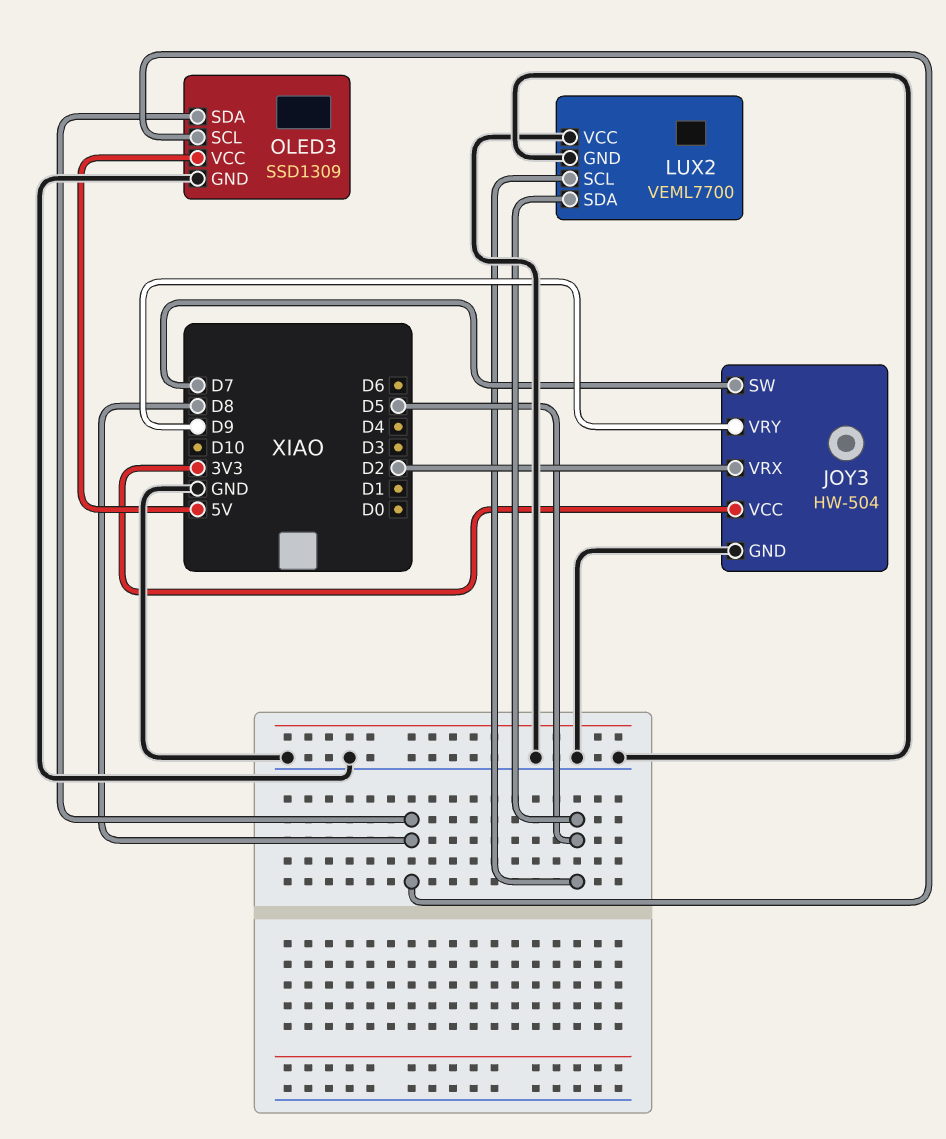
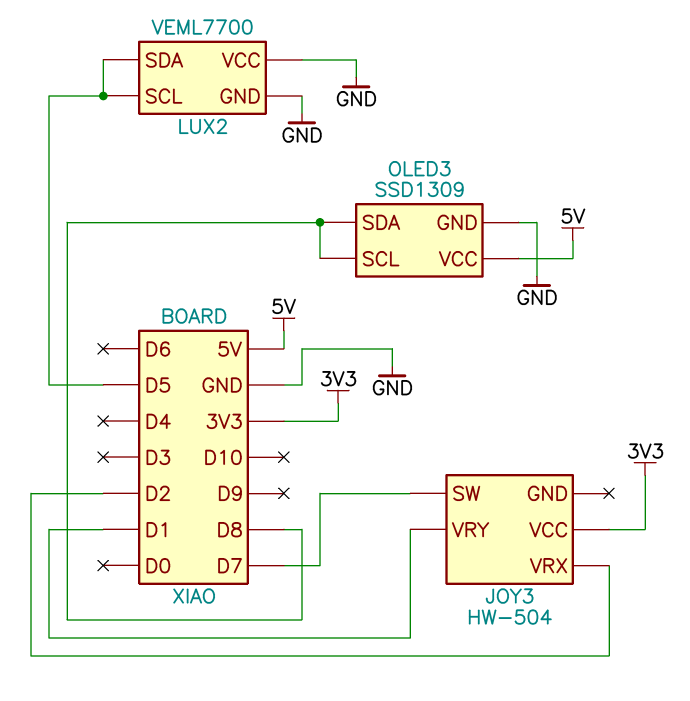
JOY3 pin GND: GND -> none
JOY3 pin VRY: D9 -> D1

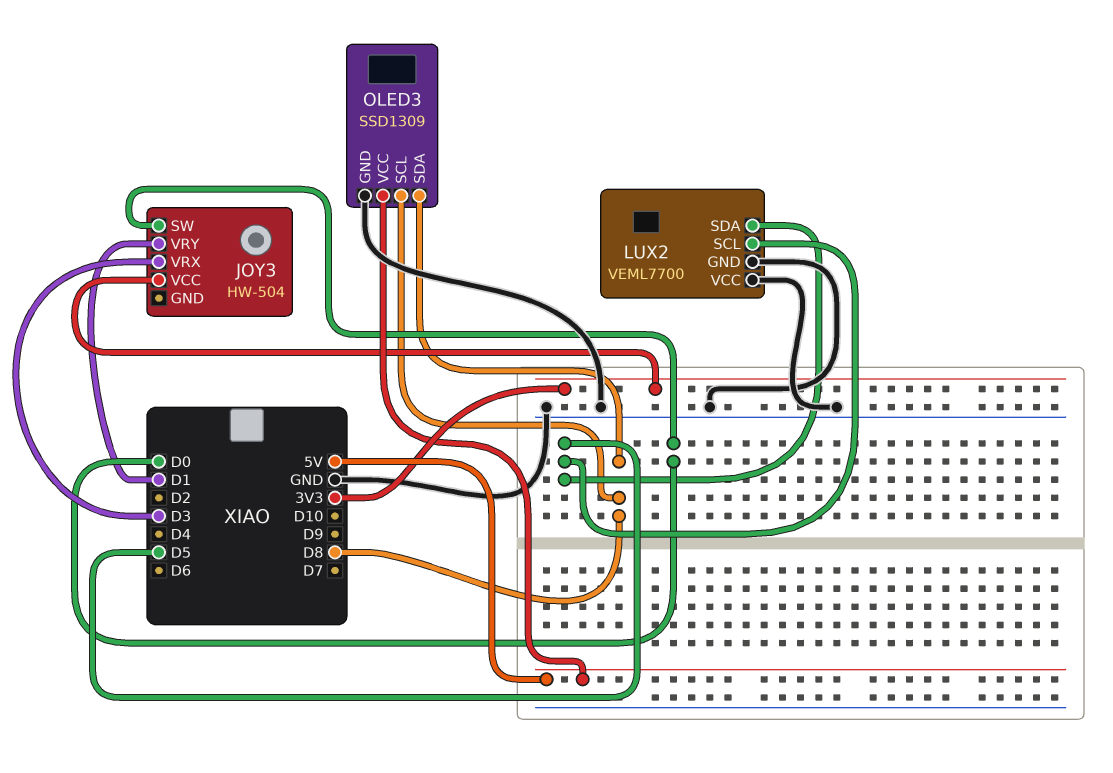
JOY3 pin SW: D7 -> D0
JOY3 pin VRX: D2 -> D3

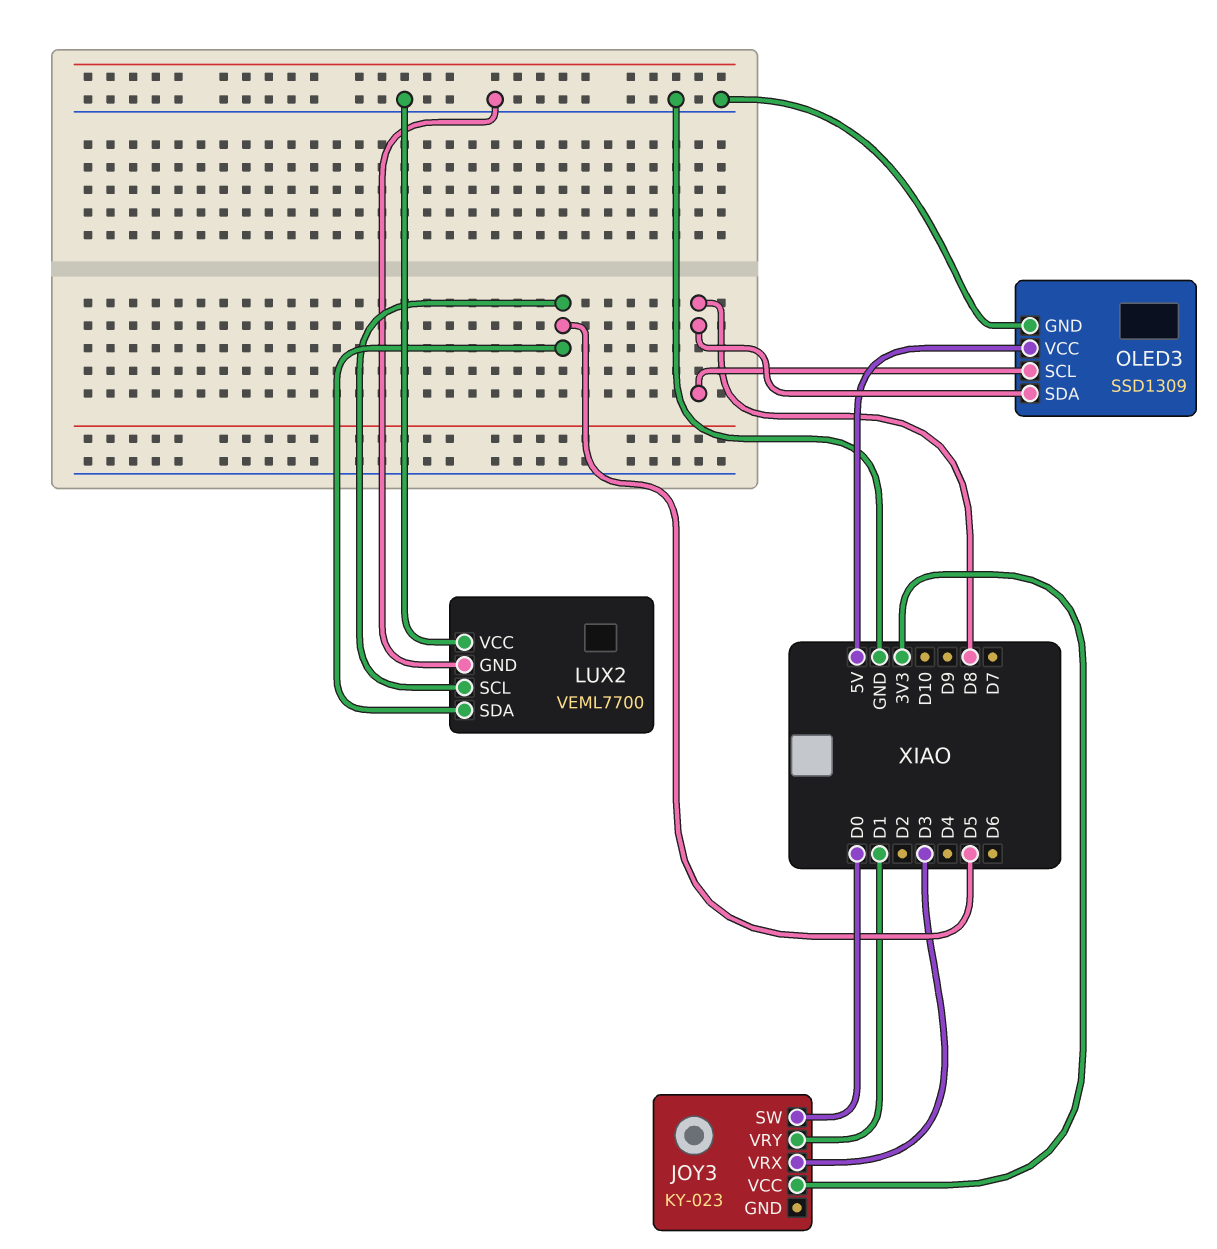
JOY3: HW-504 -> KY-023

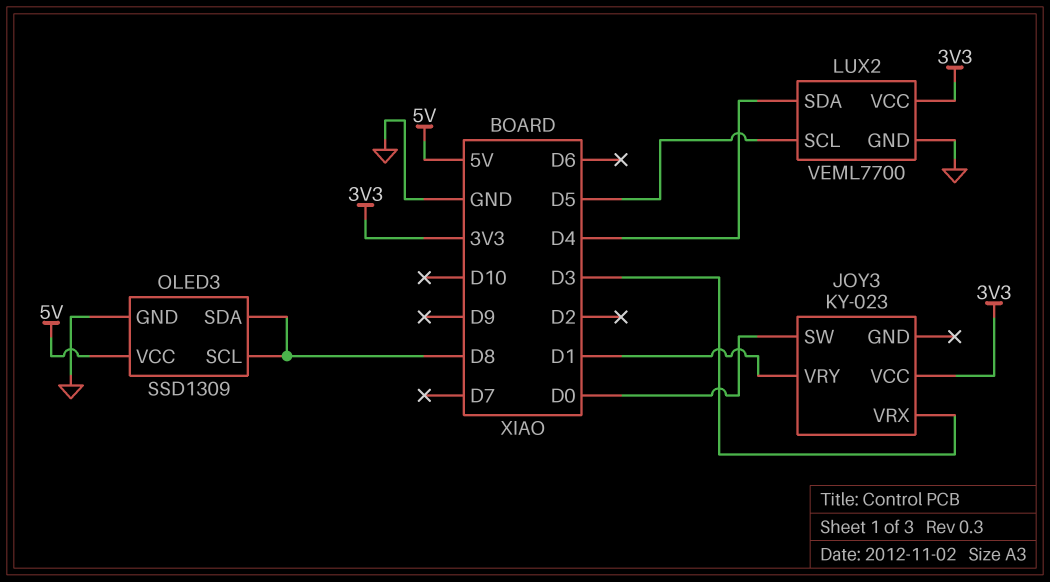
LUX2 pin SDA: D5 -> D4
LUX2 pin VCC: GND -> 3V3

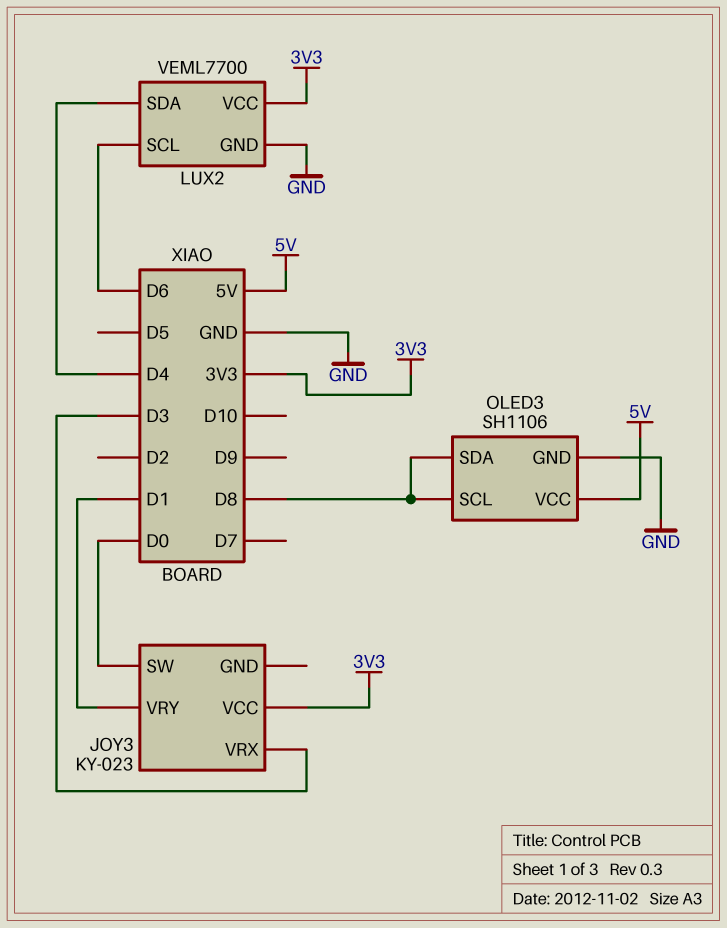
LUX2 pin SCL: D5 -> D6
OLED3: SSD1309 -> SH1106

